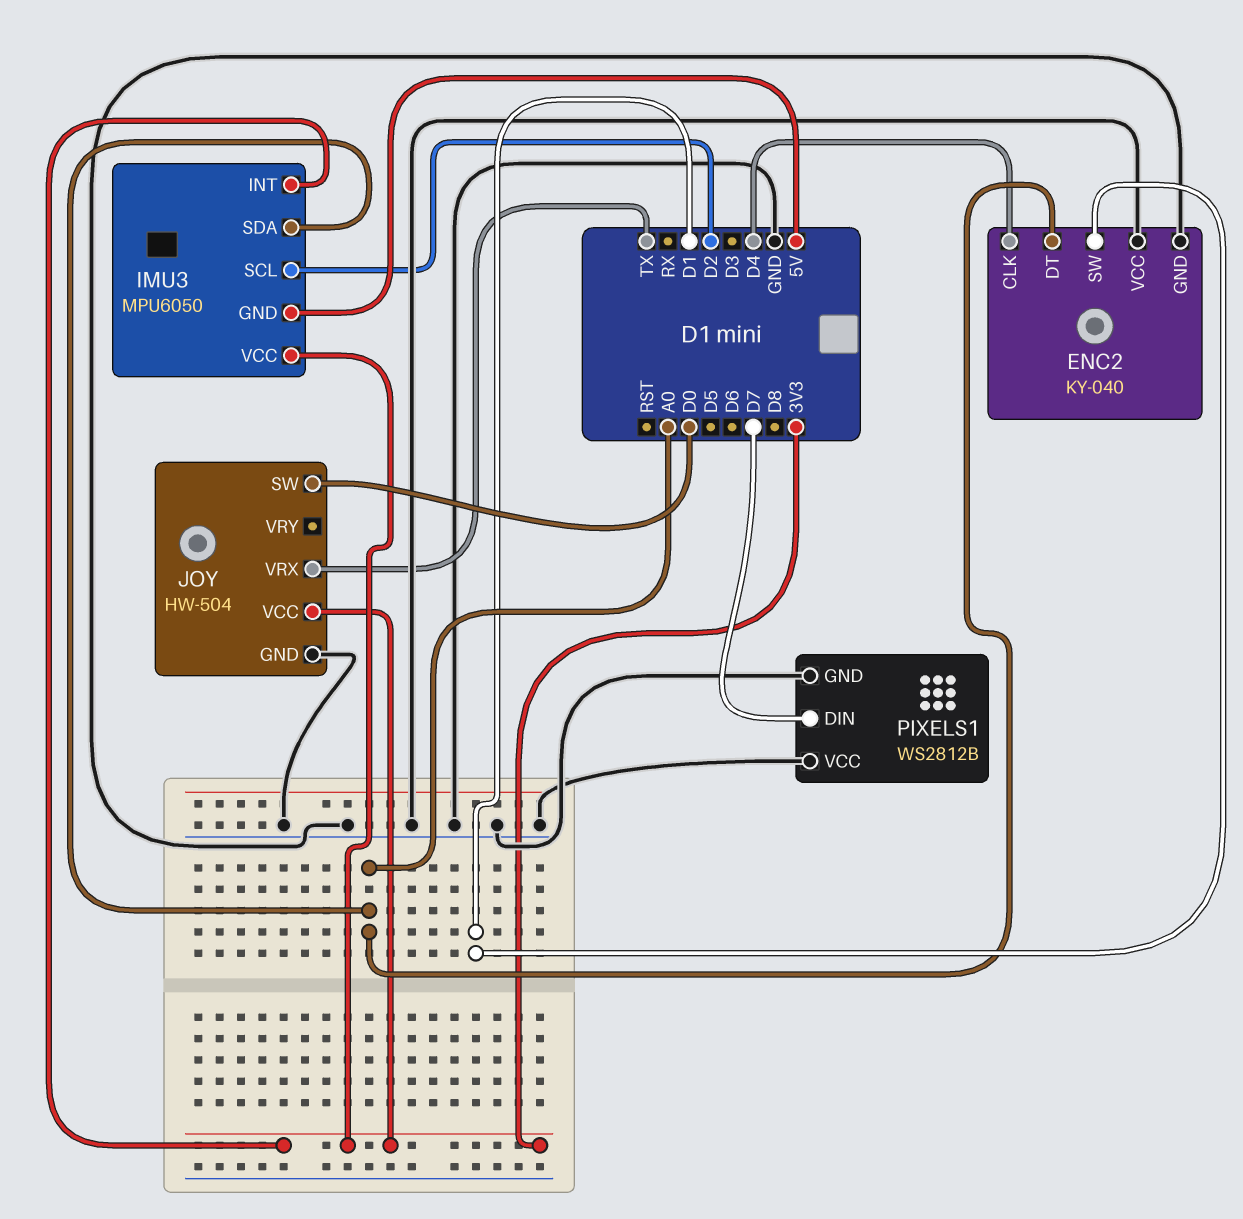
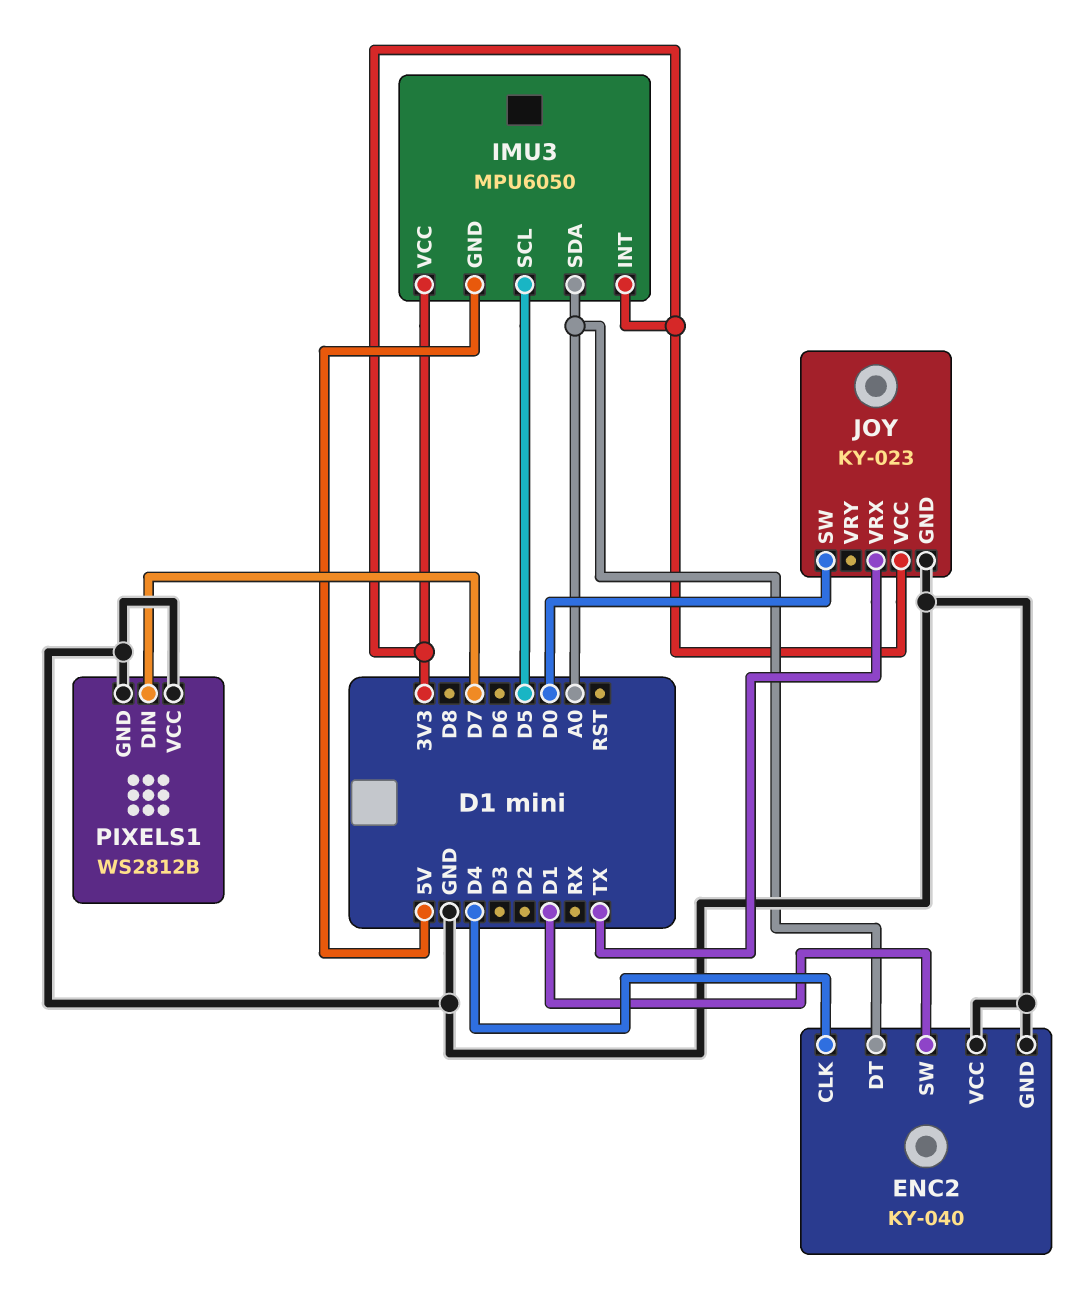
IMU3 pin SCL: D2 -> D5
JOY: HW-504 -> KY-023

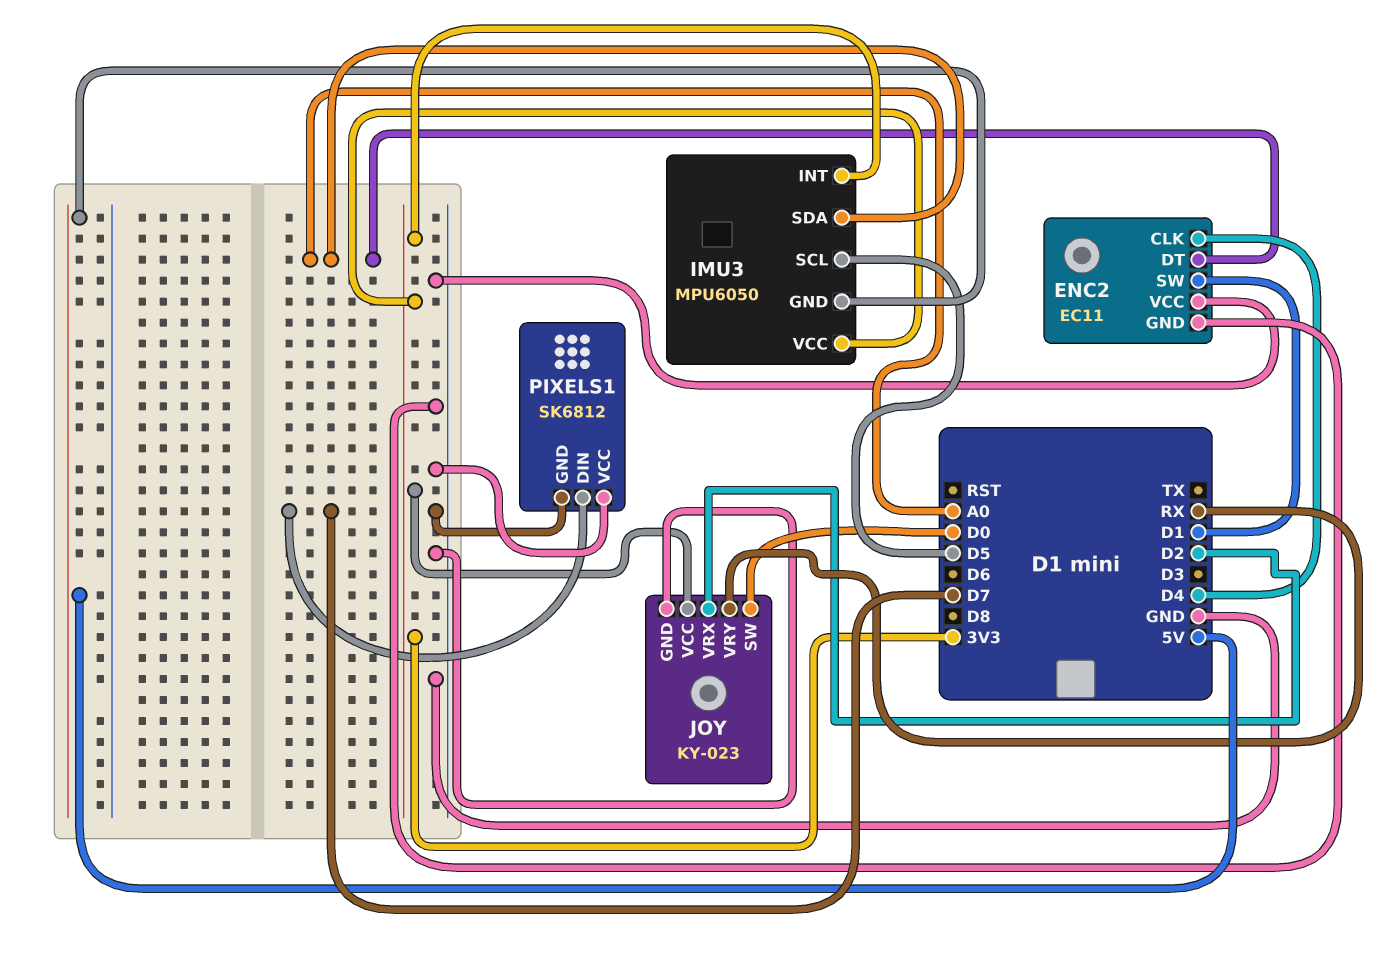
ENC2: KY-040 -> EC11
JOY pin VRX: TX -> D2
JOY pin VRY: none -> RX
PIXELS1: WS2812B -> SK6812

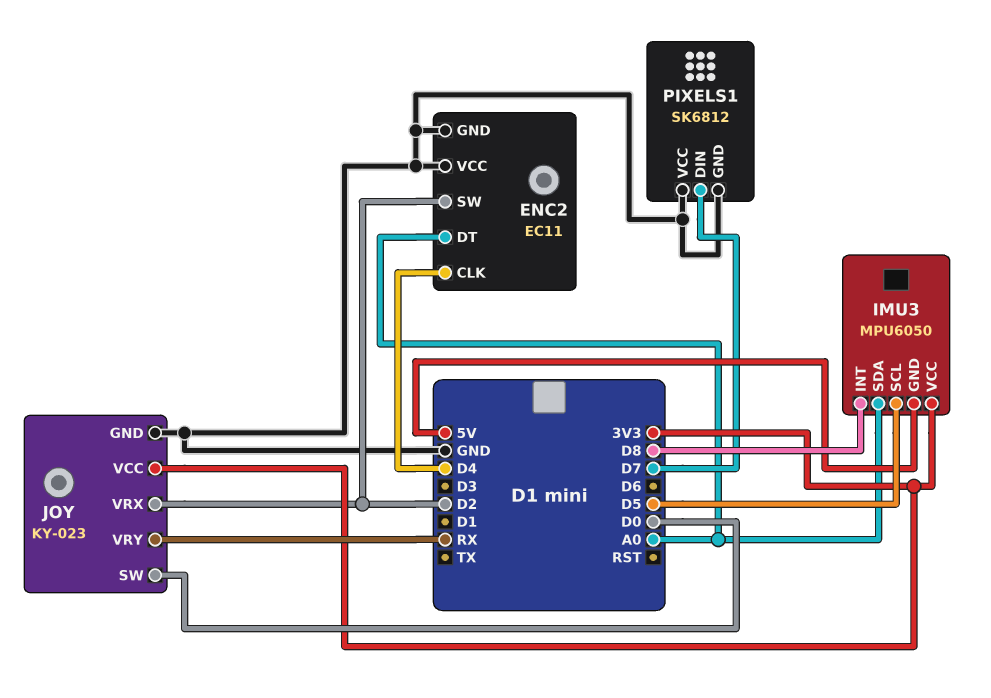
ENC2 pin SW: D1 -> D2
IMU3 pin INT: 3V3 -> D8

